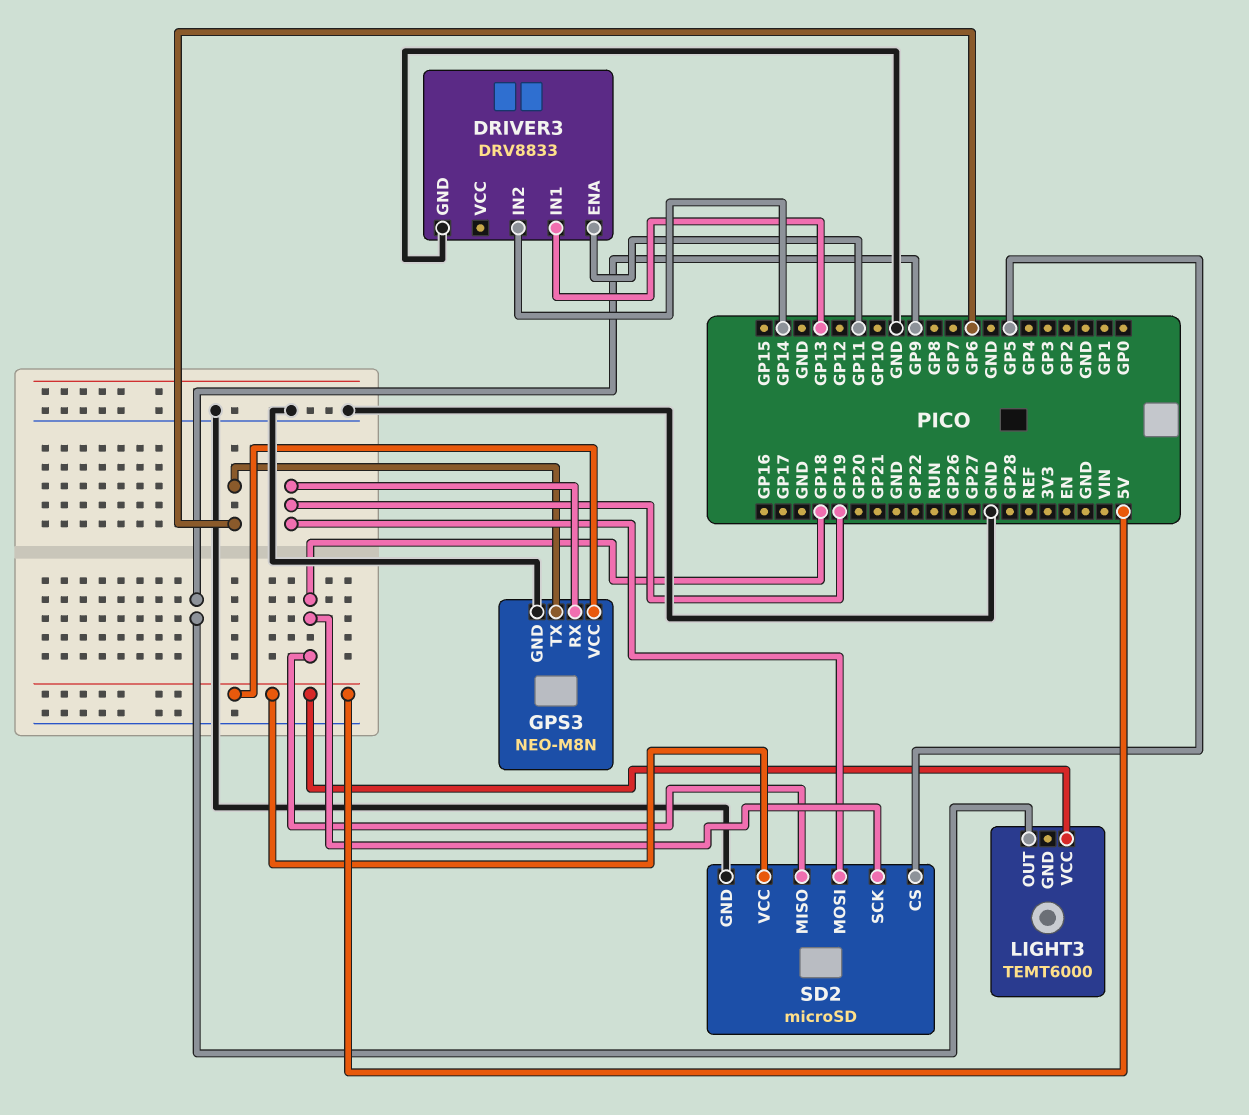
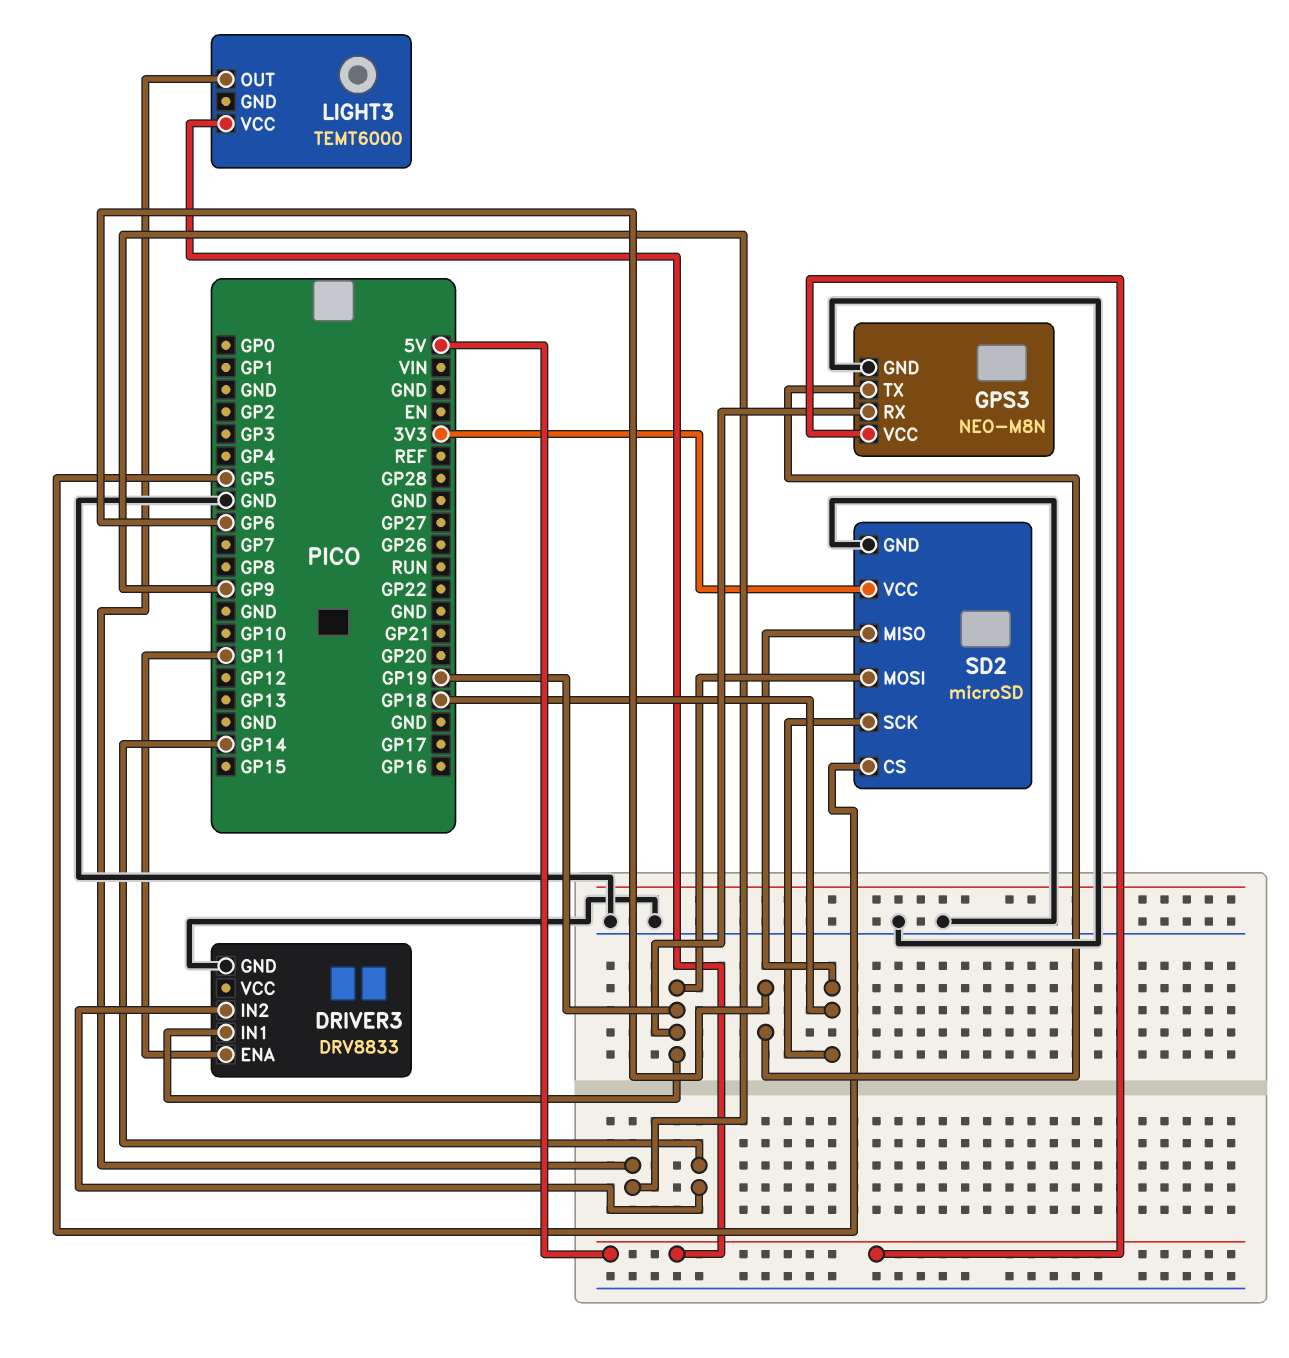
DRIVER3 pin IN1: GP13 -> GP19
SD2 pin VCC: 5V -> 3V3

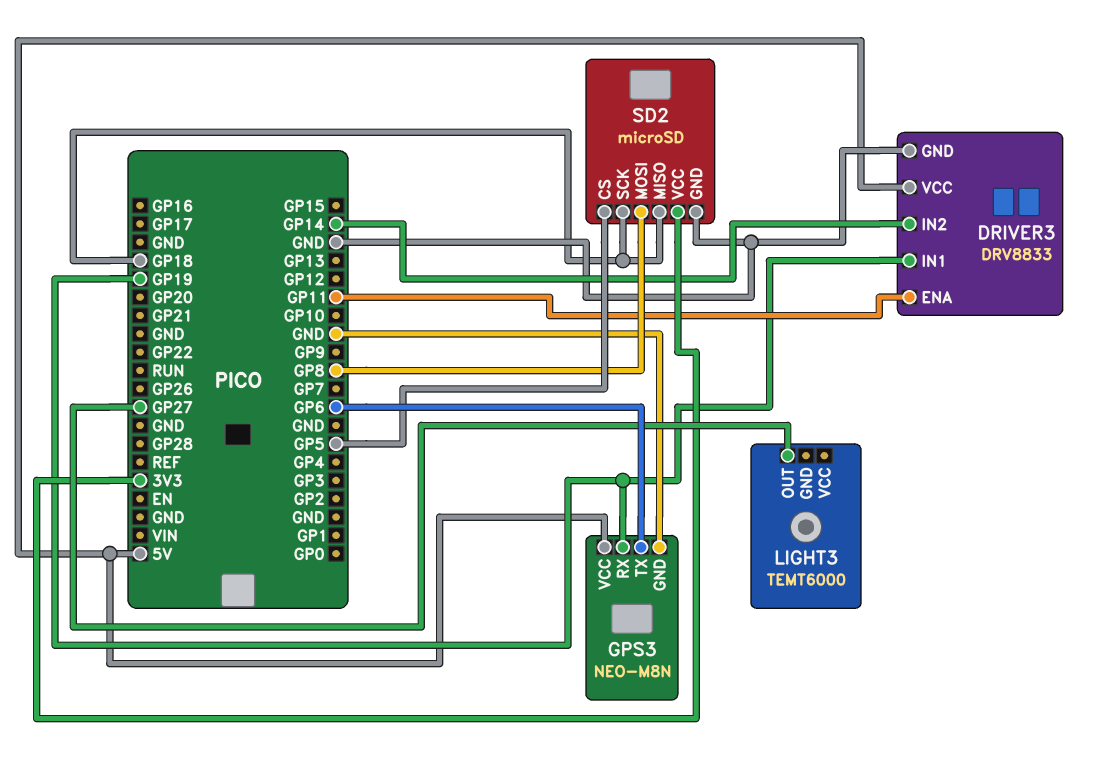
DRIVER3 pin VCC: none -> 5V
LIGHT3 pin OUT: GP9 -> GP27
LIGHT3 pin VCC: 5V -> none
SD2 pin MOSI: GP19 -> GP8

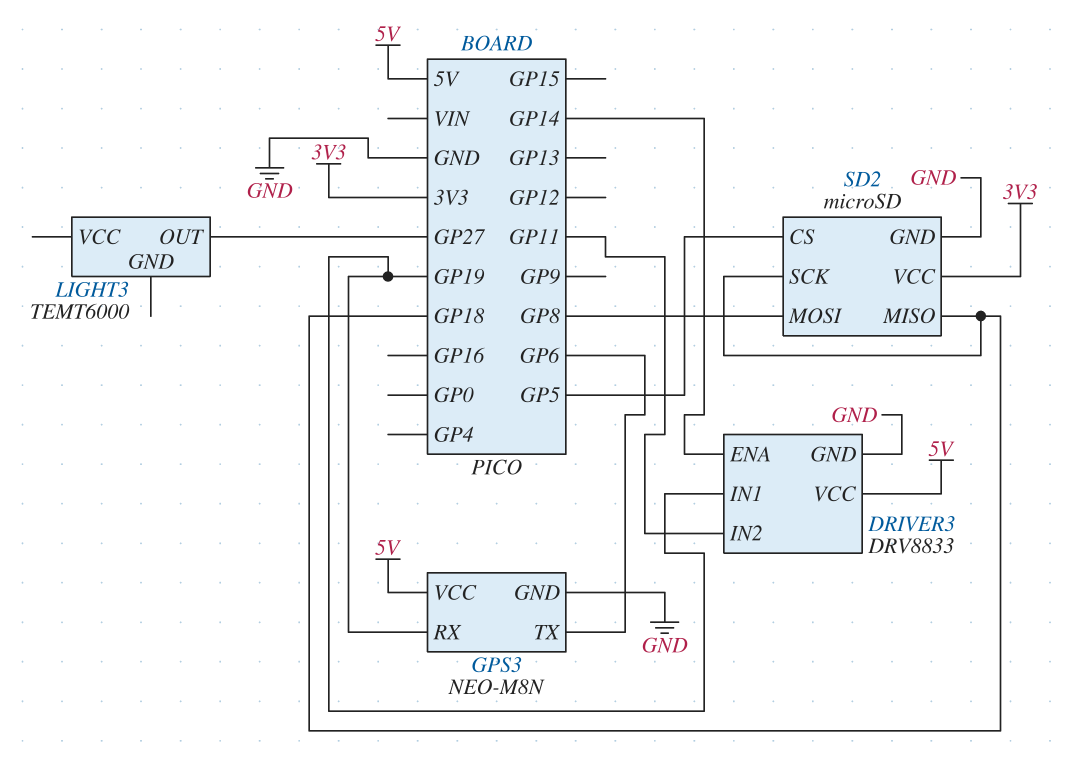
DRIVER3 pin ENA: GP11 -> GP14
DRIVER3 pin IN2: GP14 -> GP11

